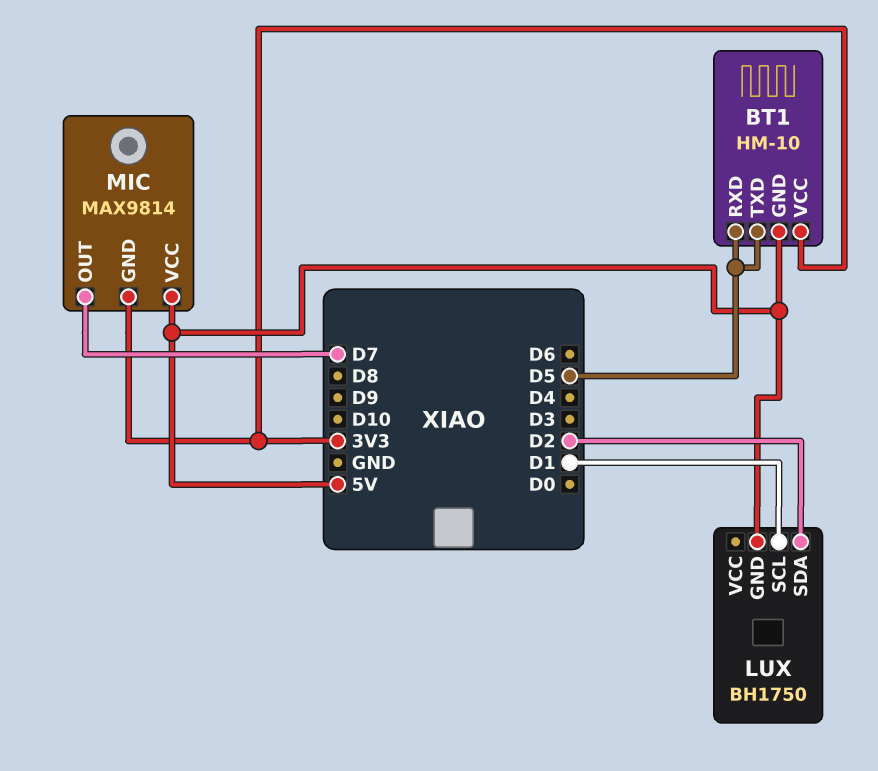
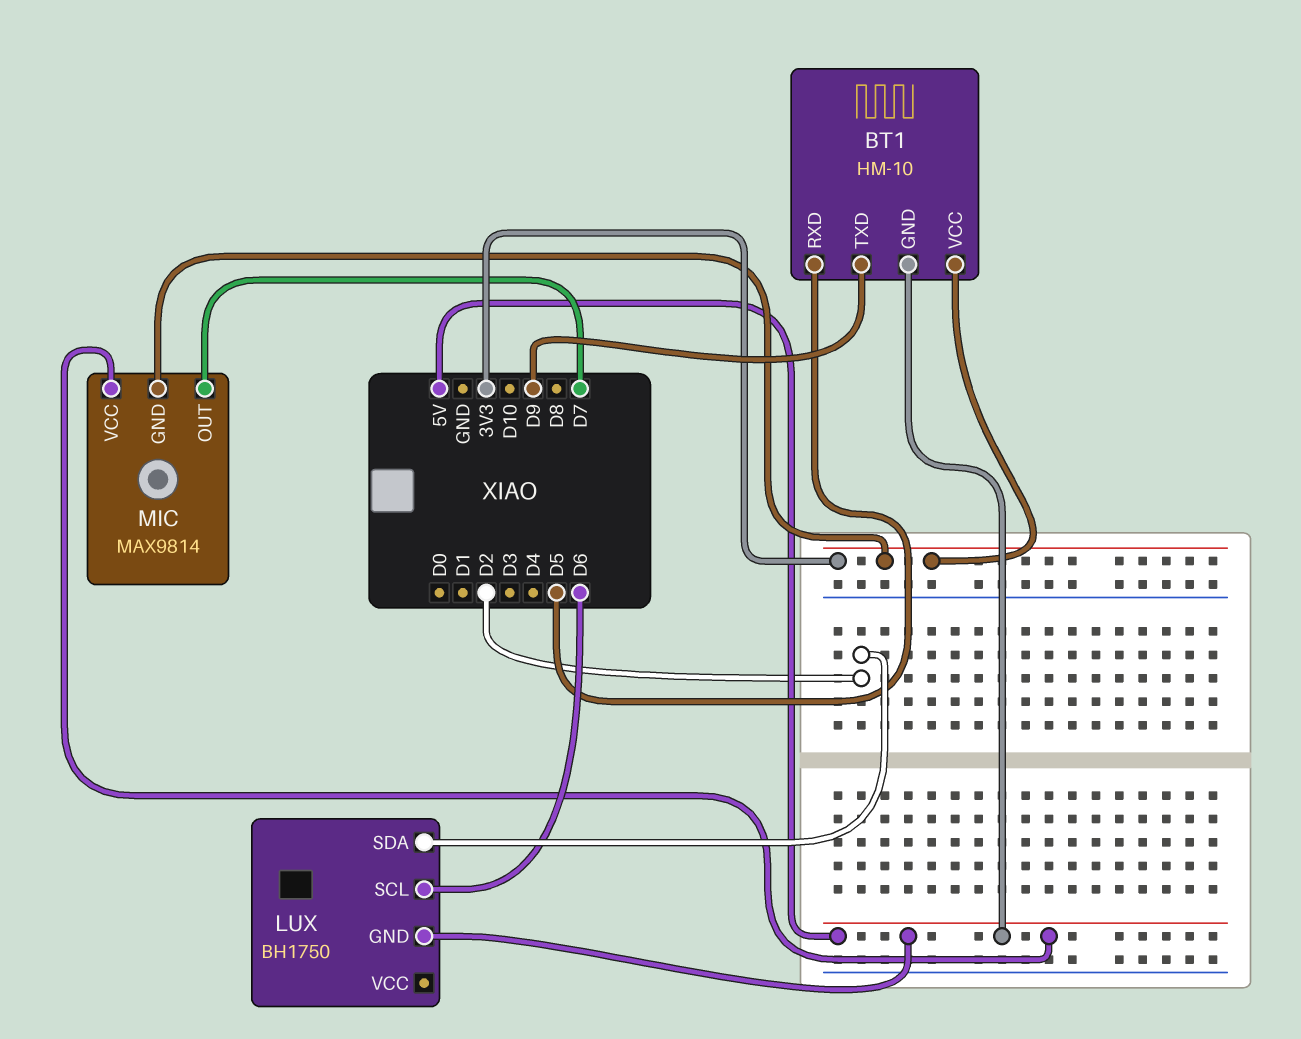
BT1 pin TXD: D5 -> D9
LUX pin SCL: D1 -> D6

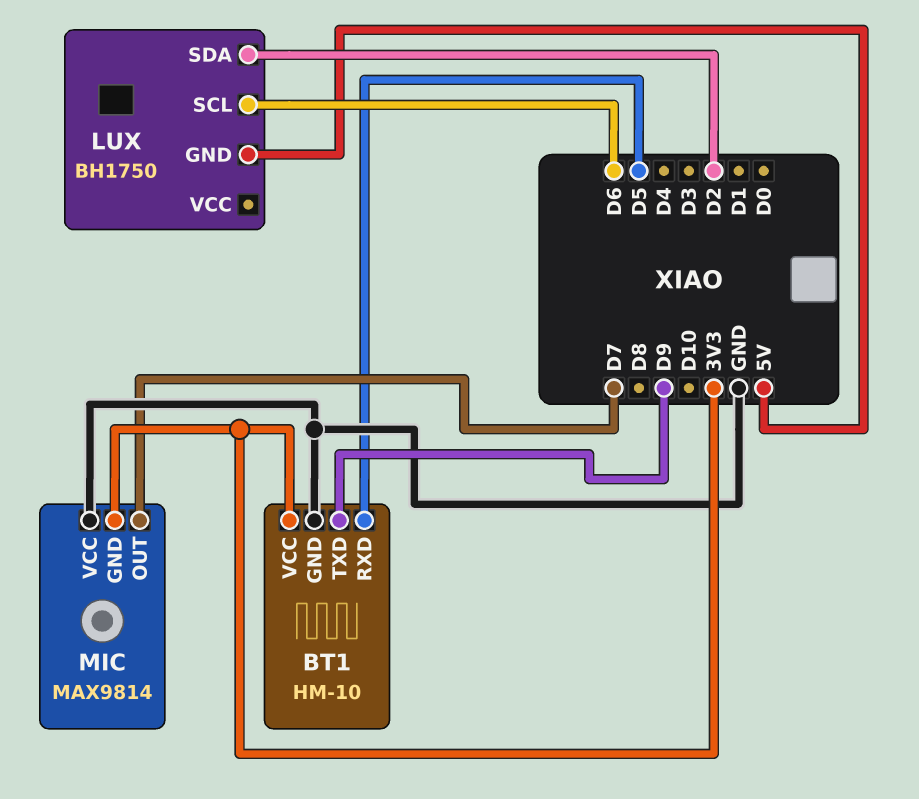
BT1 pin GND: 5V -> GND
MIC pin VCC: 5V -> GND

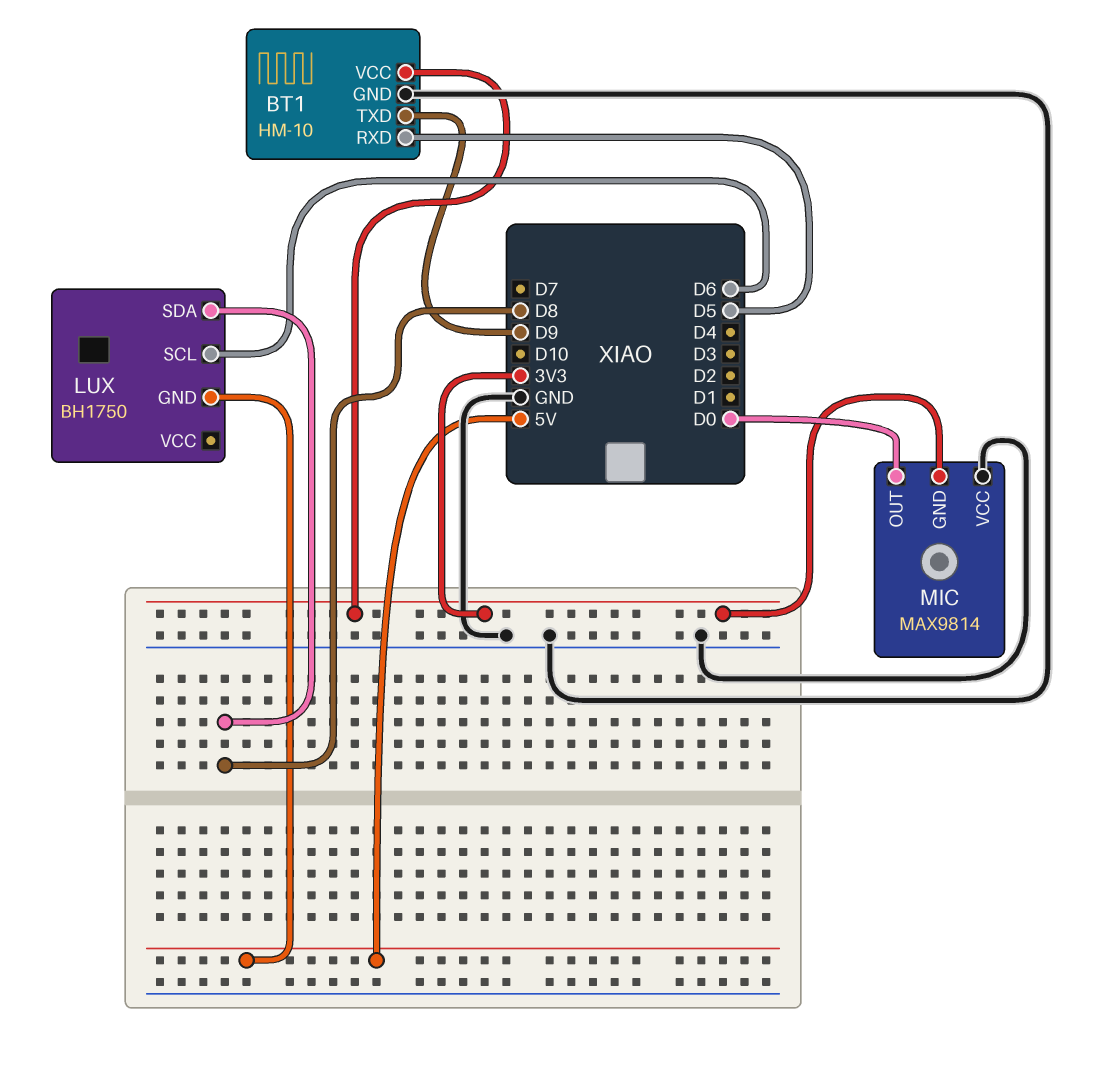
LUX pin SDA: D2 -> D8
MIC pin OUT: D7 -> D0

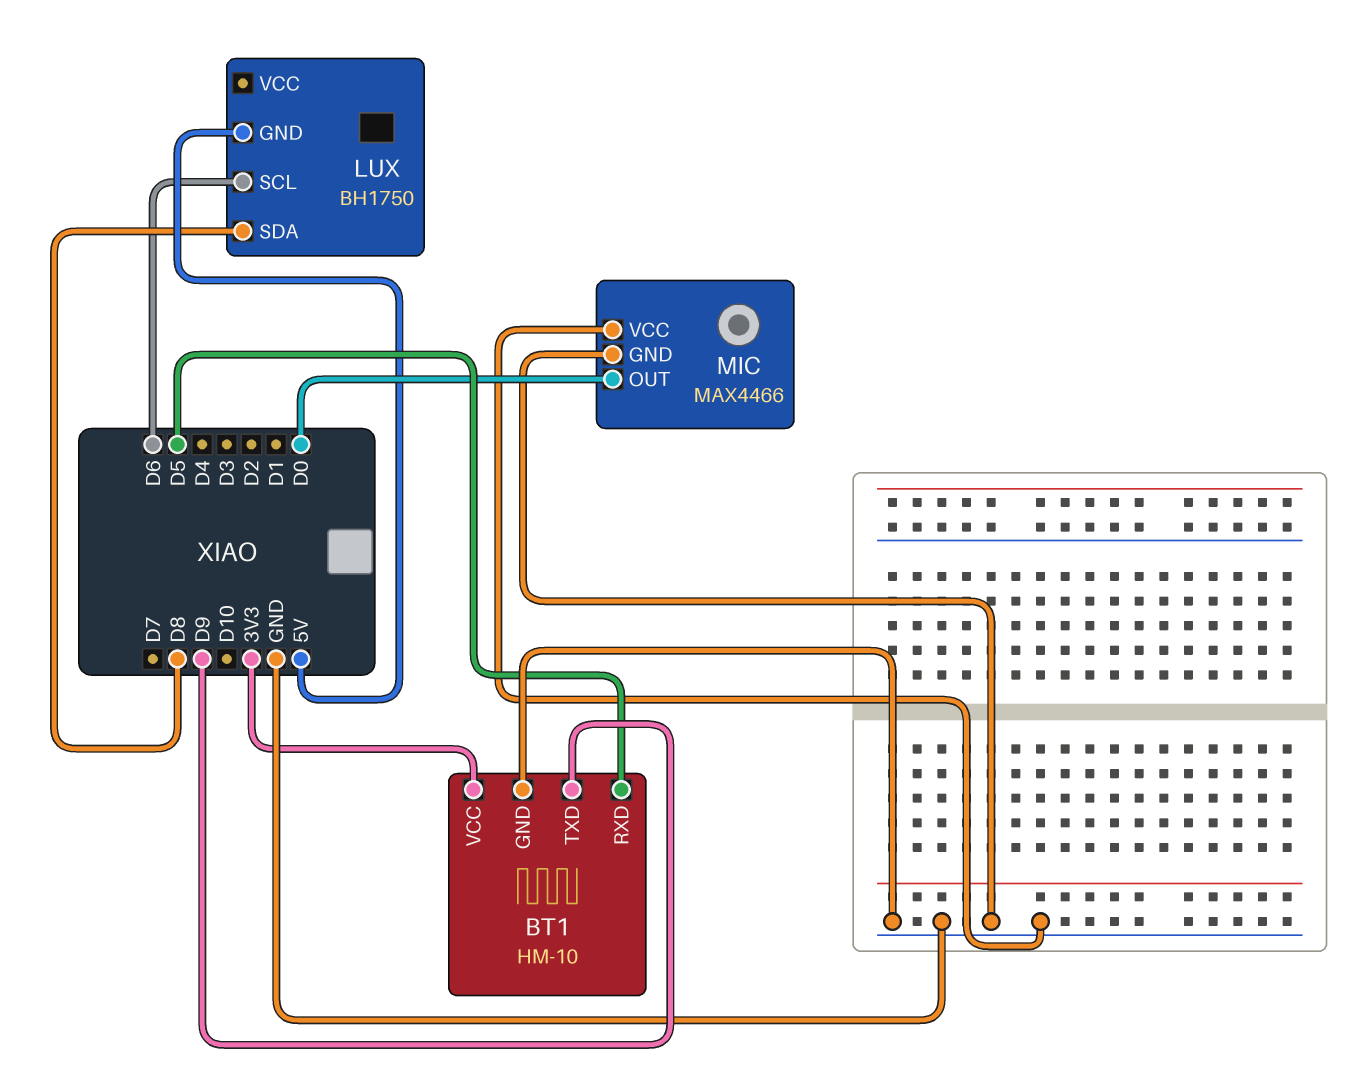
MIC: MAX9814 -> MAX4466
MIC pin GND: 3V3 -> GND

